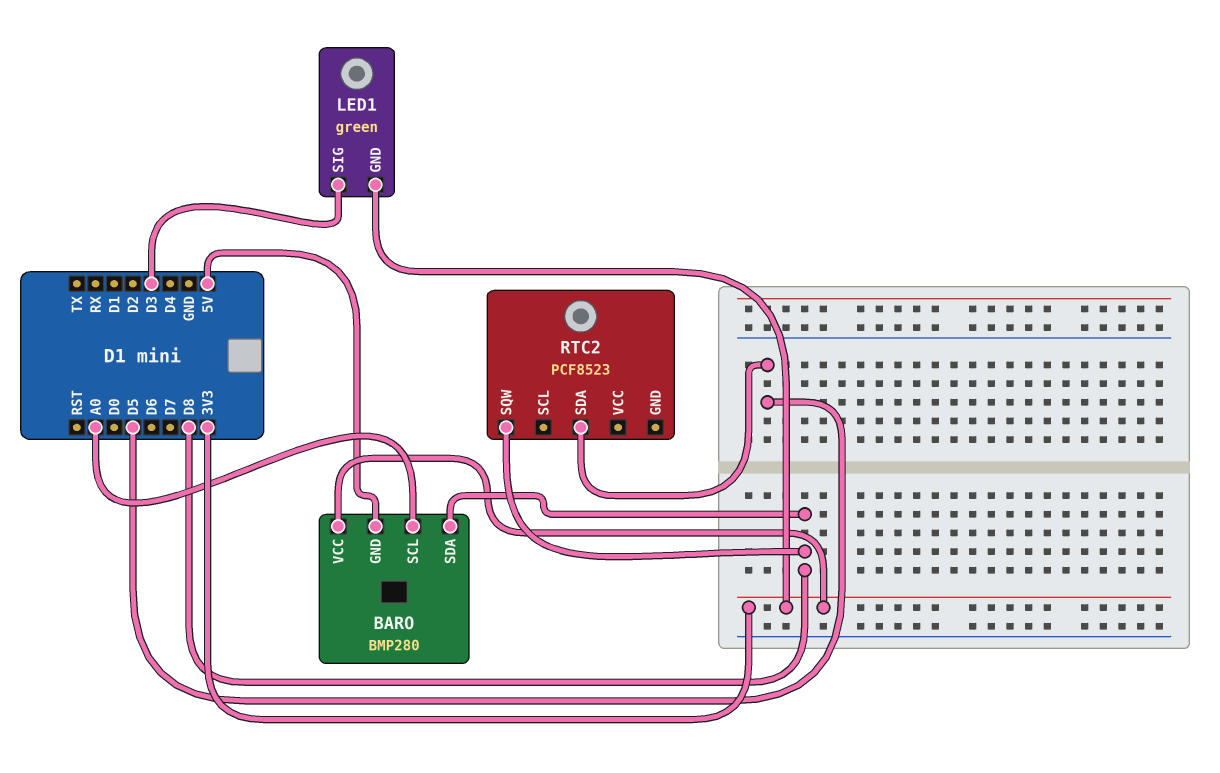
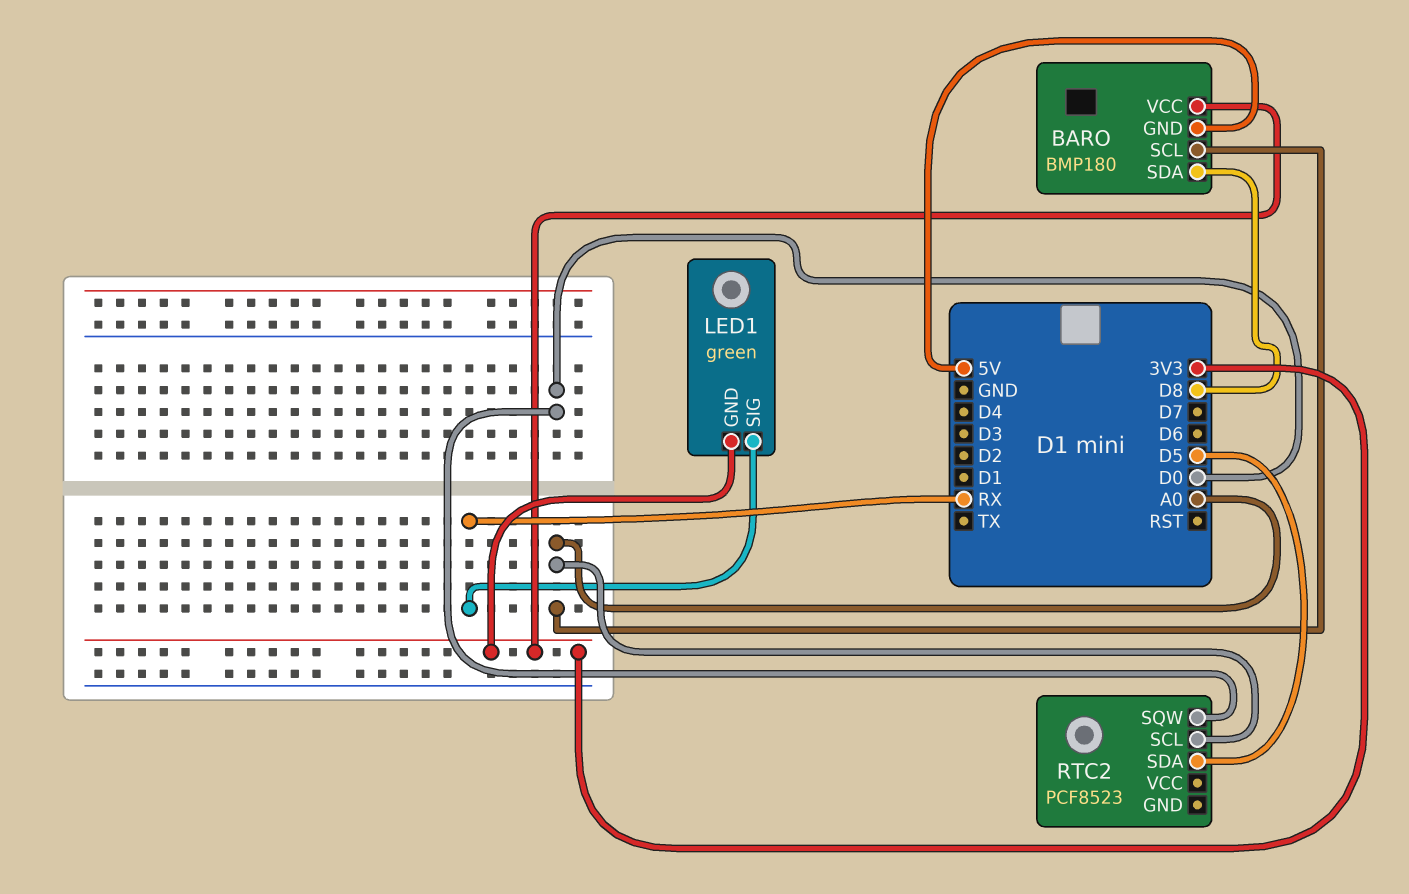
BARO: BMP280 -> BMP180
LED1 pin SIG: D3 -> RX
RTC2 pin SCL: none -> A0
RTC2 pin SQW: D8 -> D0

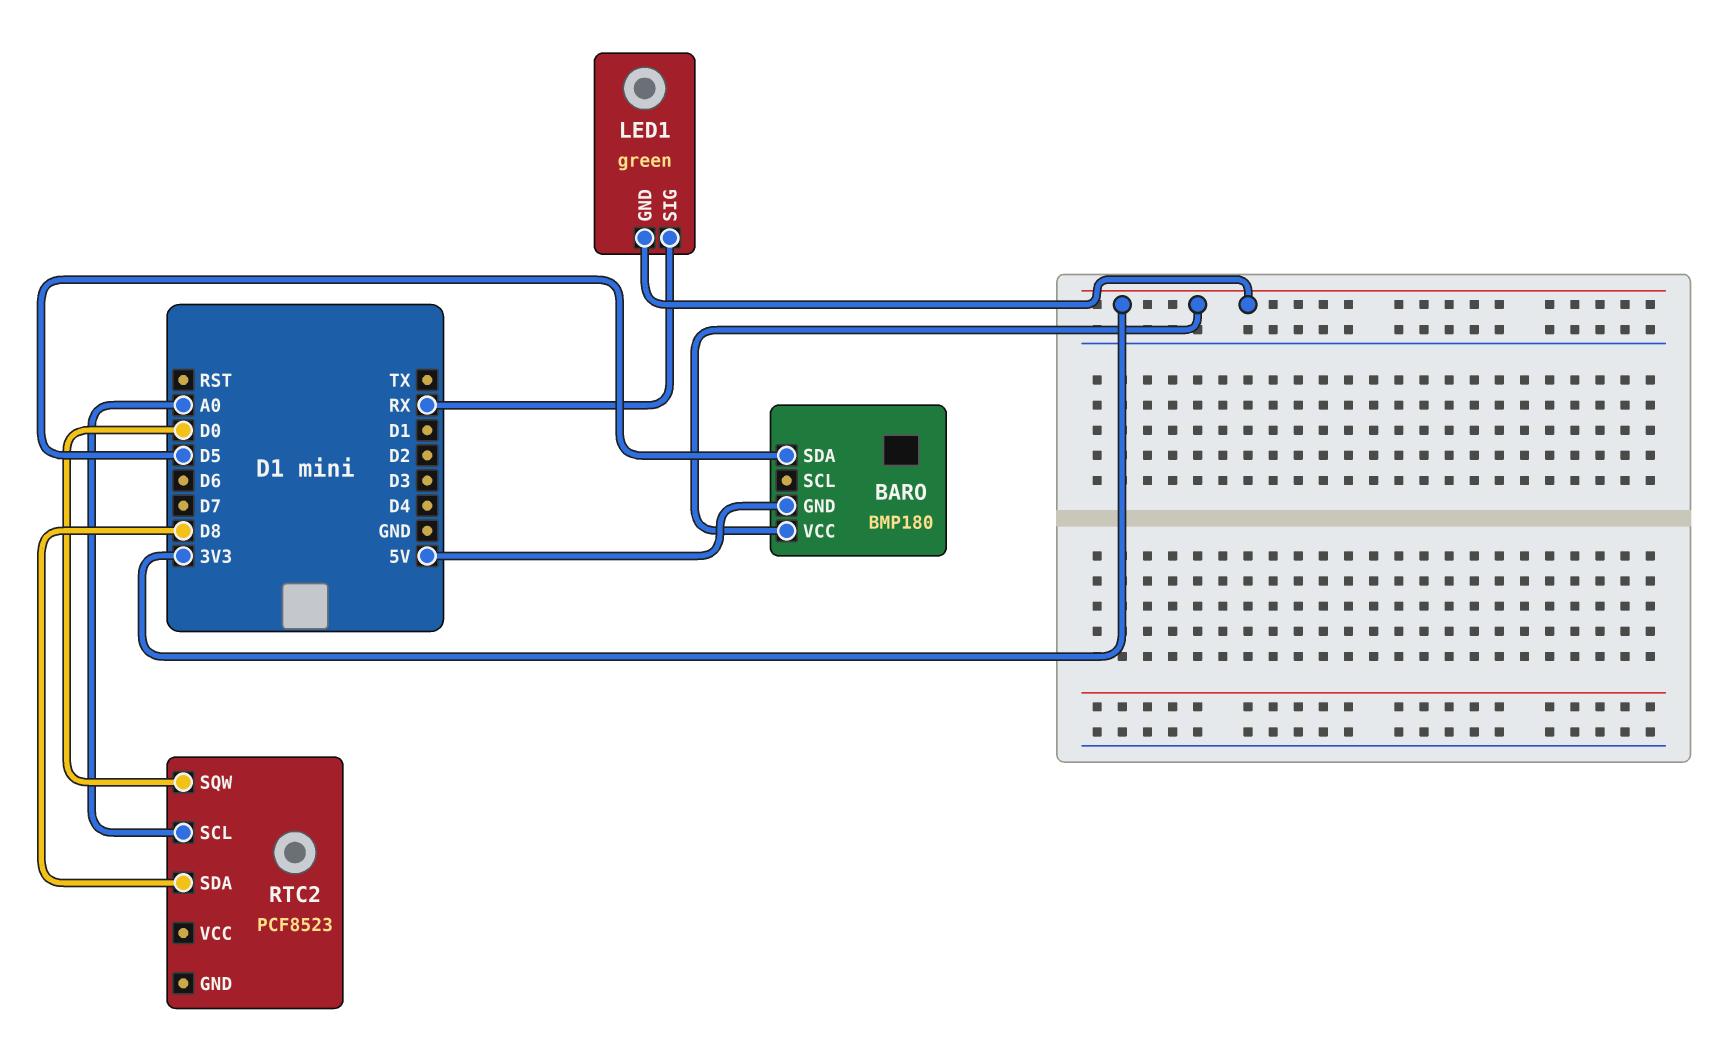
BARO pin SCL: A0 -> none
BARO pin SDA: D8 -> D5
RTC2 pin SDA: D5 -> D8

